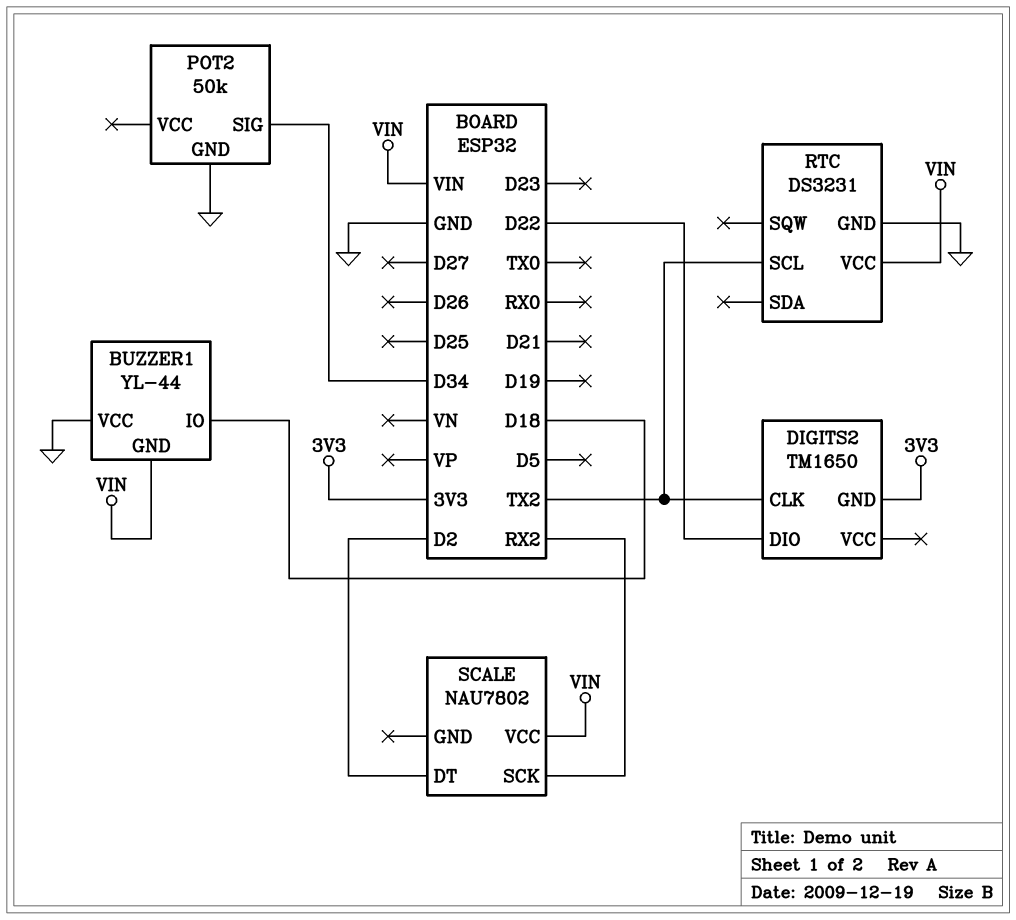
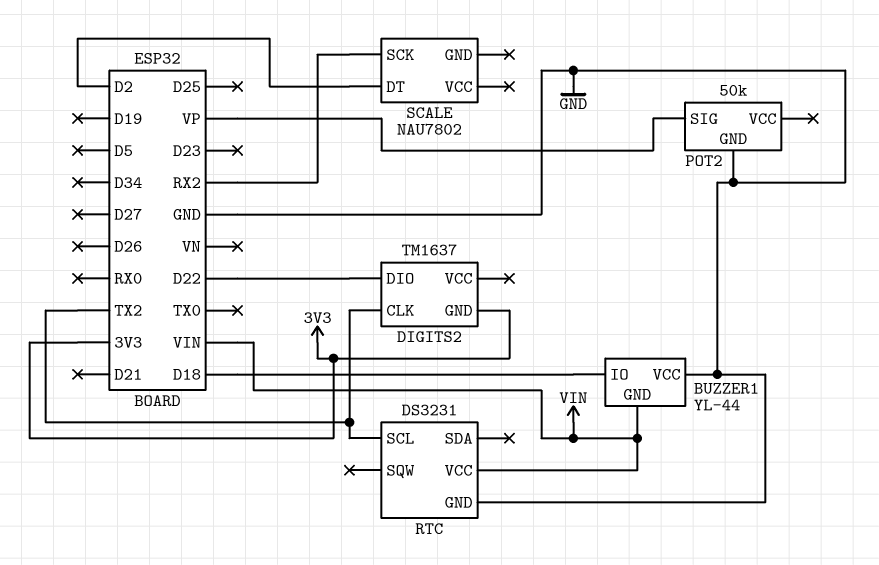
DIGITS2: TM1650 -> TM1637
POT2 pin SIG: D34 -> VP
SCALE pin VCC: VIN -> none

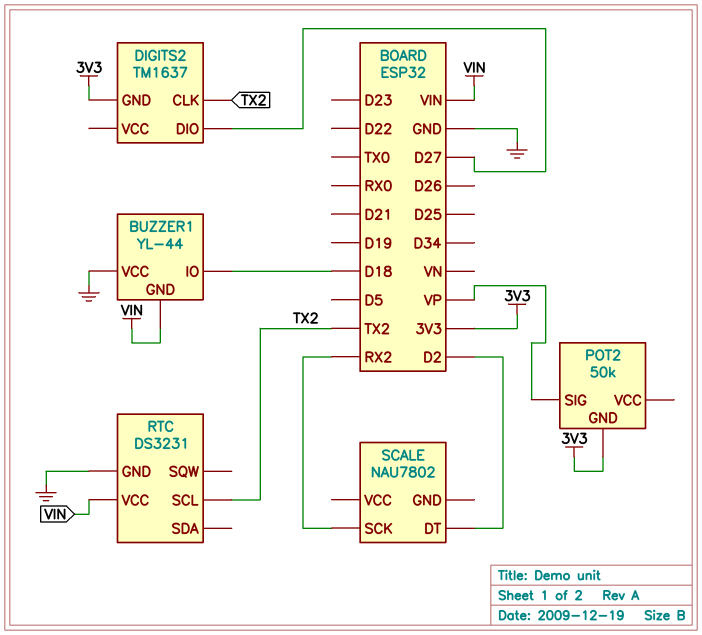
DIGITS2 pin DIO: D22 -> D27
POT2 pin GND: GND -> 3V3

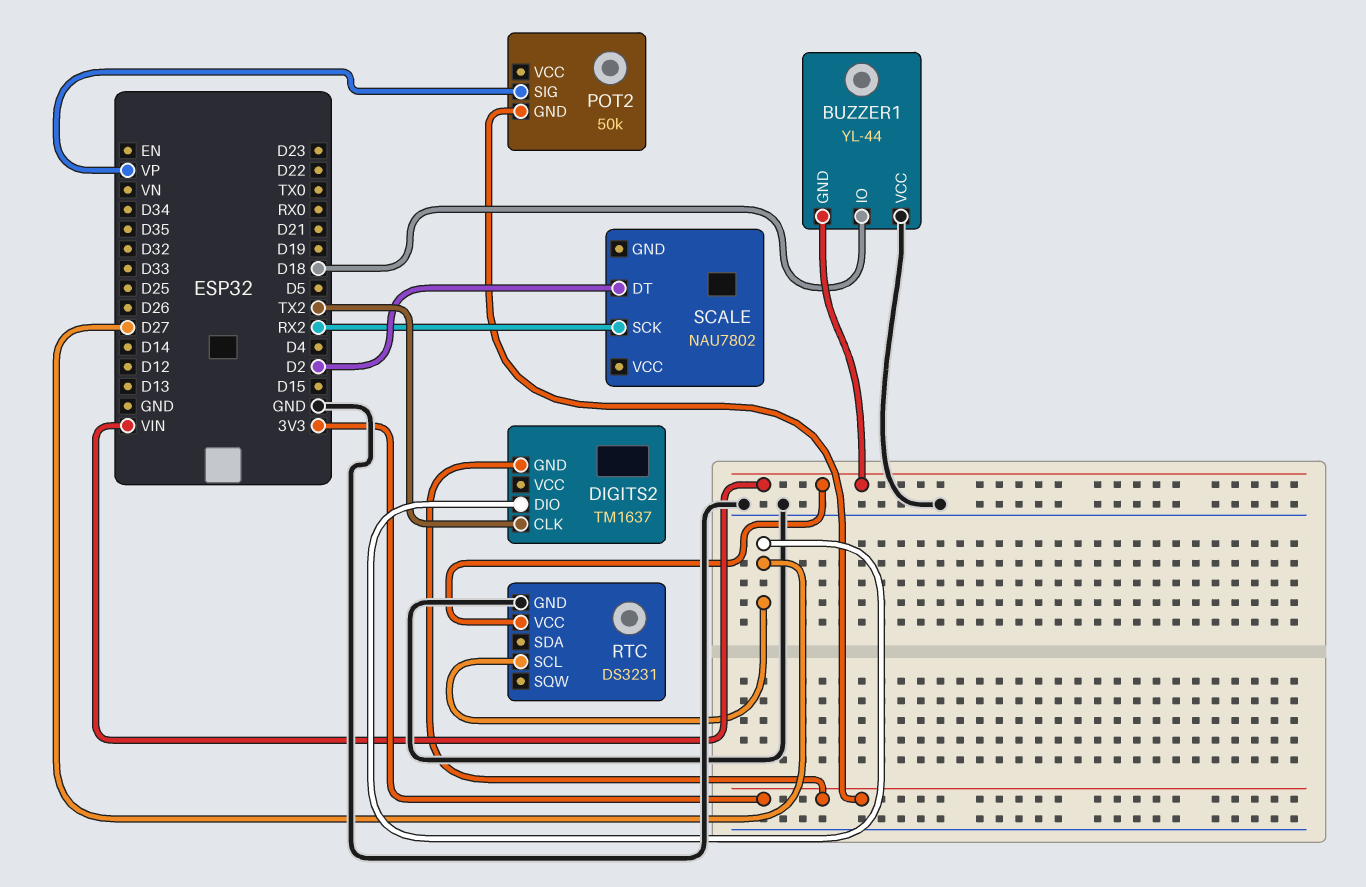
RTC pin SCL: TX2 -> D27

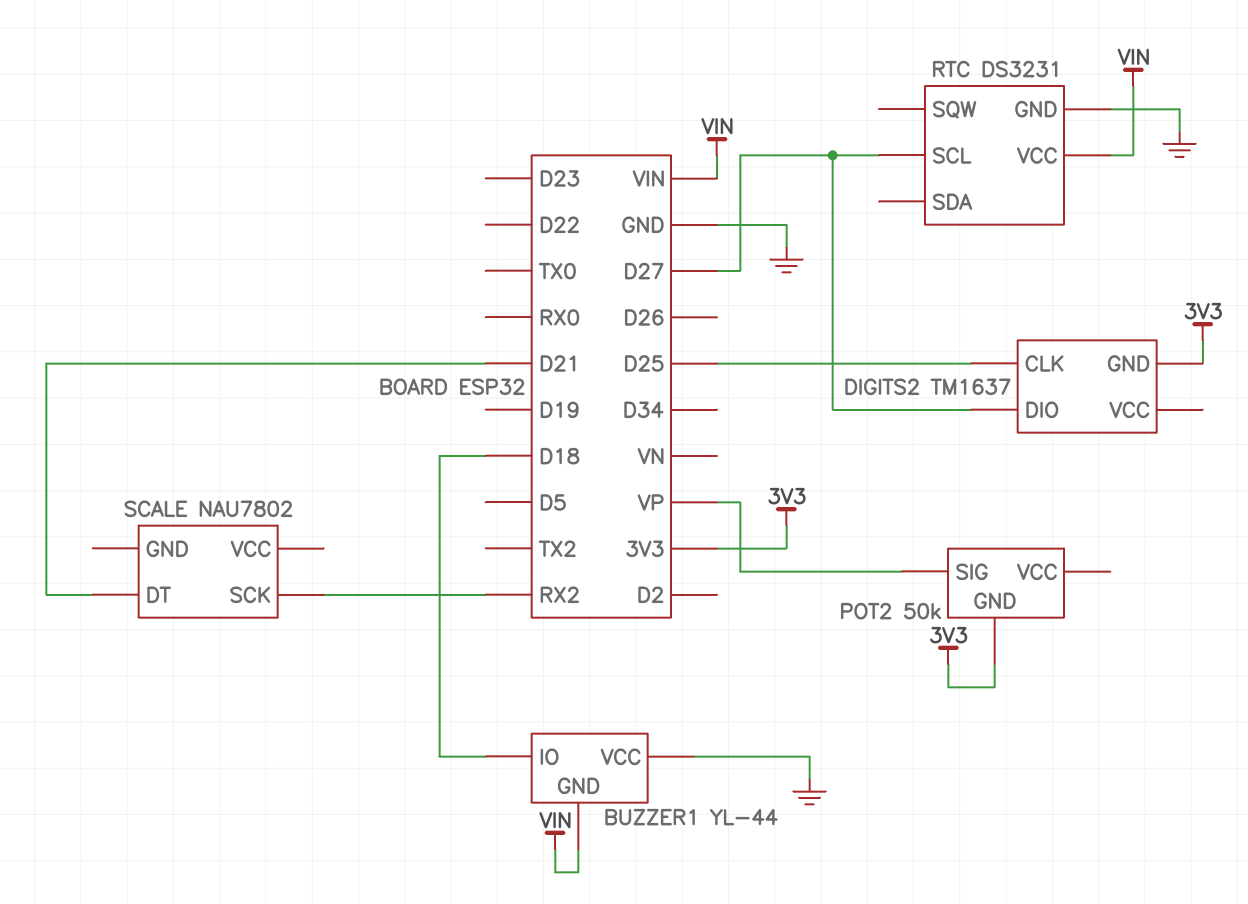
DIGITS2 pin CLK: TX2 -> D25
SCALE pin DT: D2 -> D21

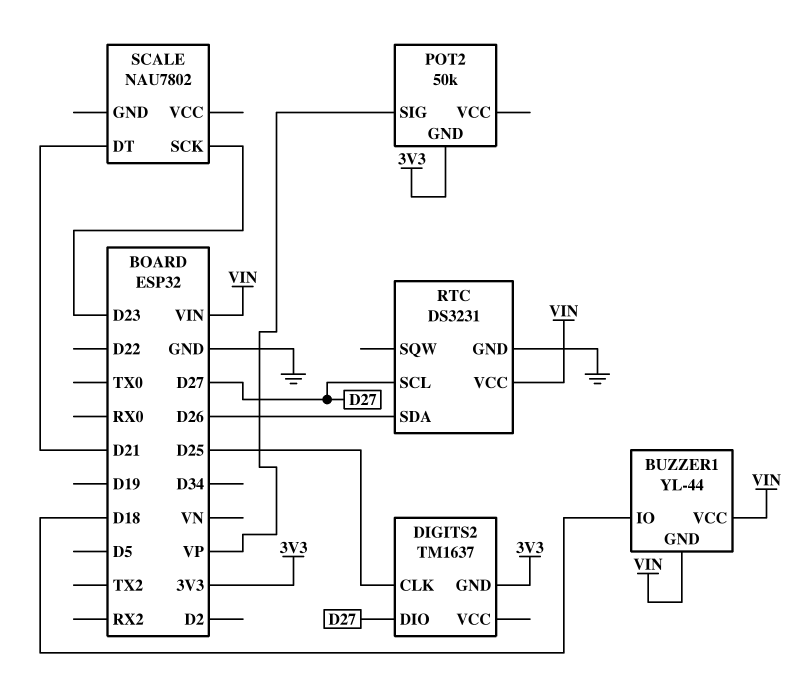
BUZZER1 pin VCC: GND -> VIN
RTC pin SDA: none -> D26
SCALE pin SCK: RX2 -> D23

